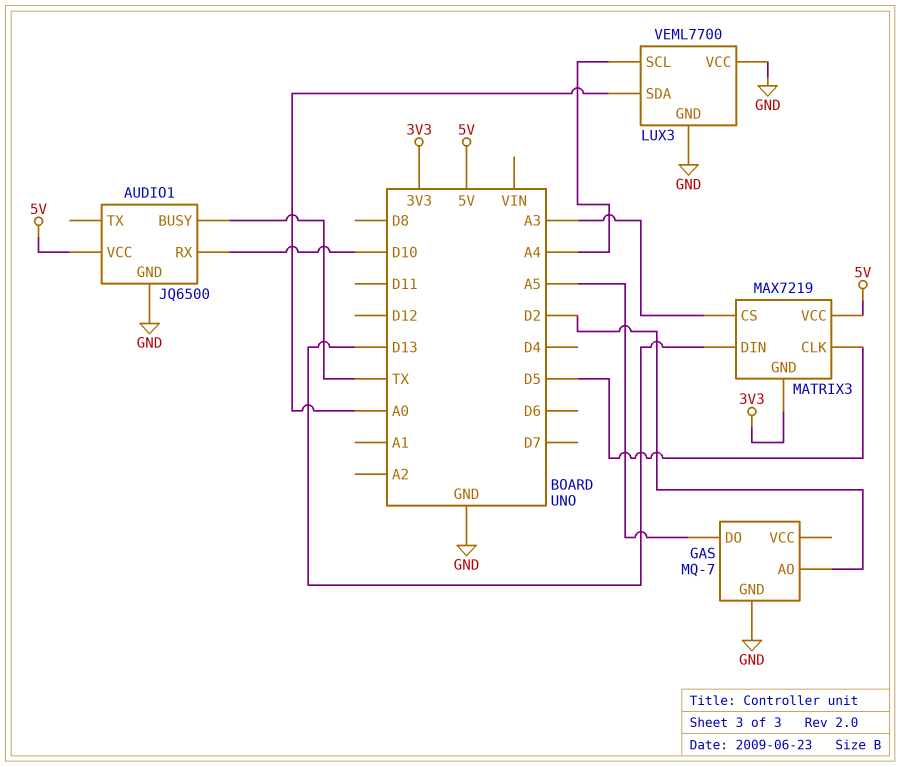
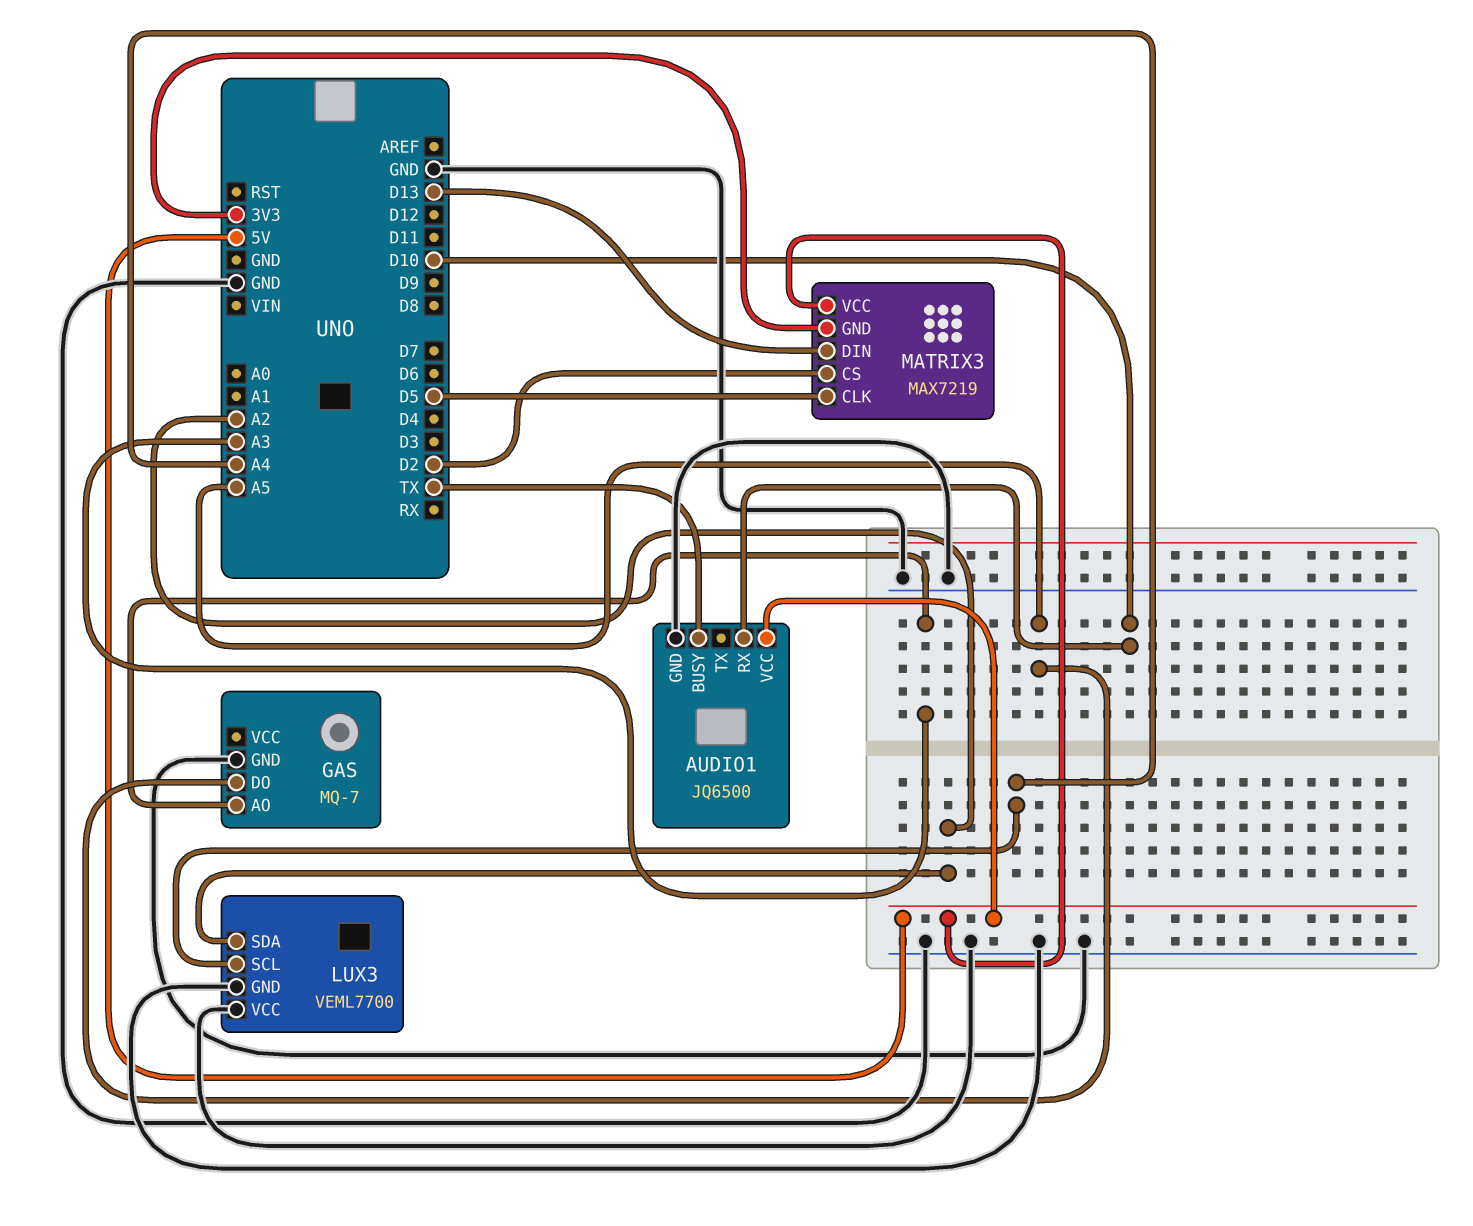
GAS pin AO: D2 -> A3
LUX3 pin SDA: A0 -> A2
MATRIX3 pin CS: A3 -> D2

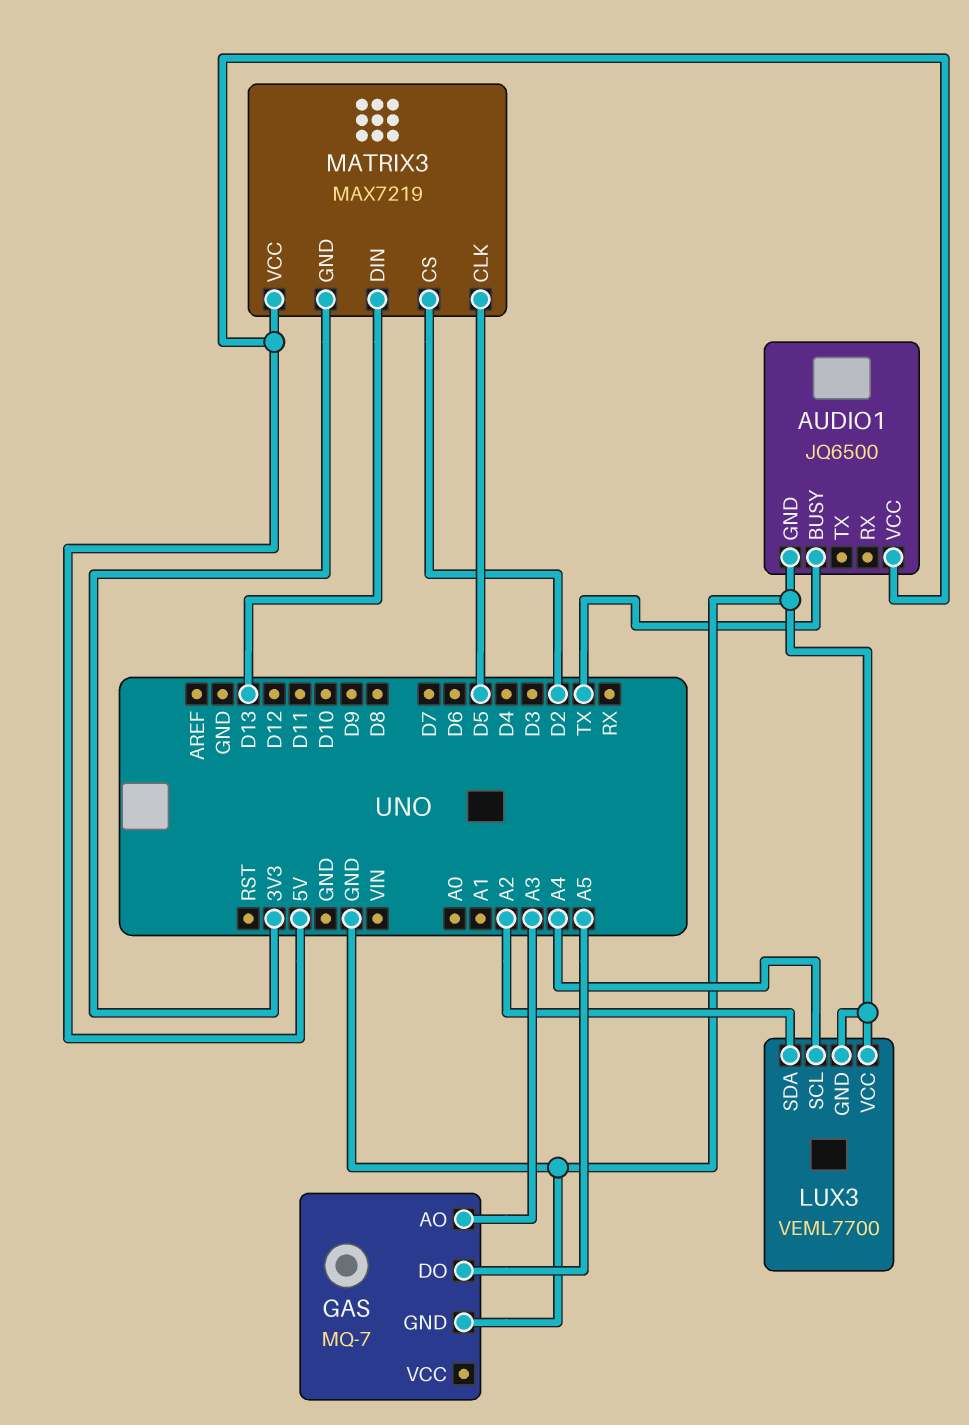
AUDIO1 pin RX: D10 -> none

